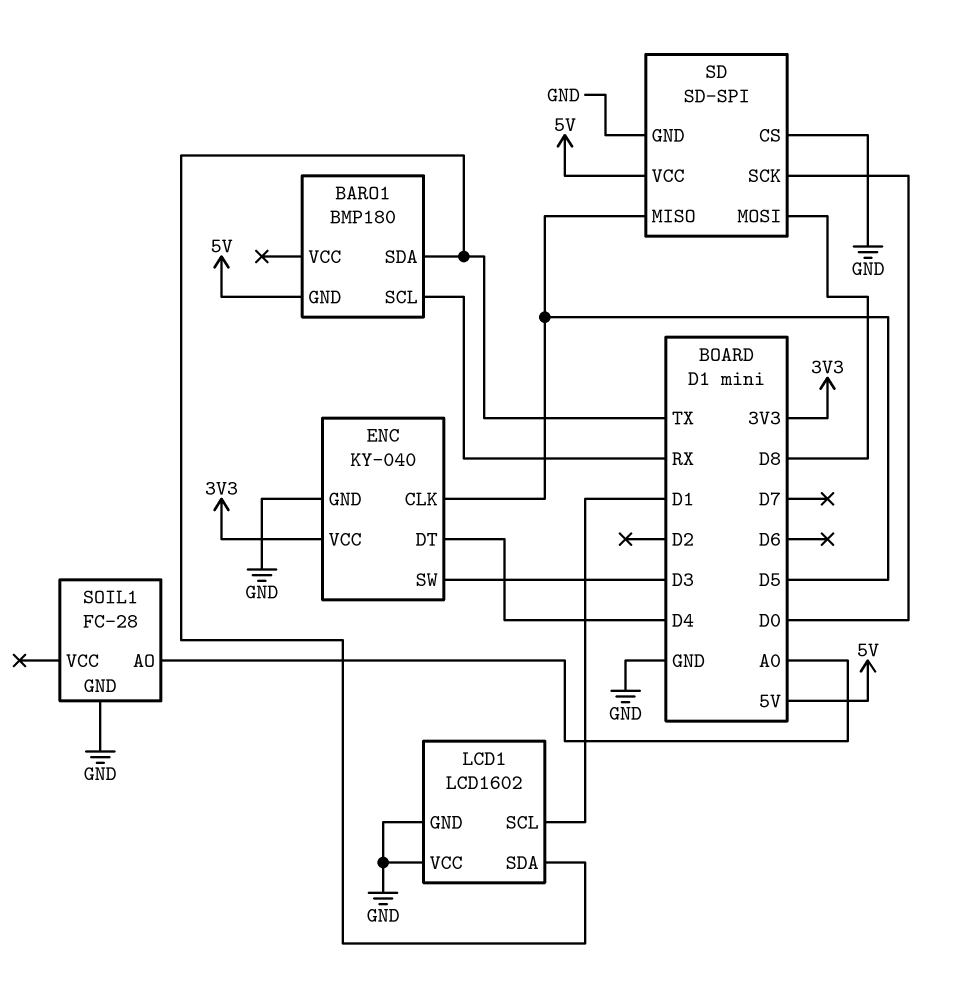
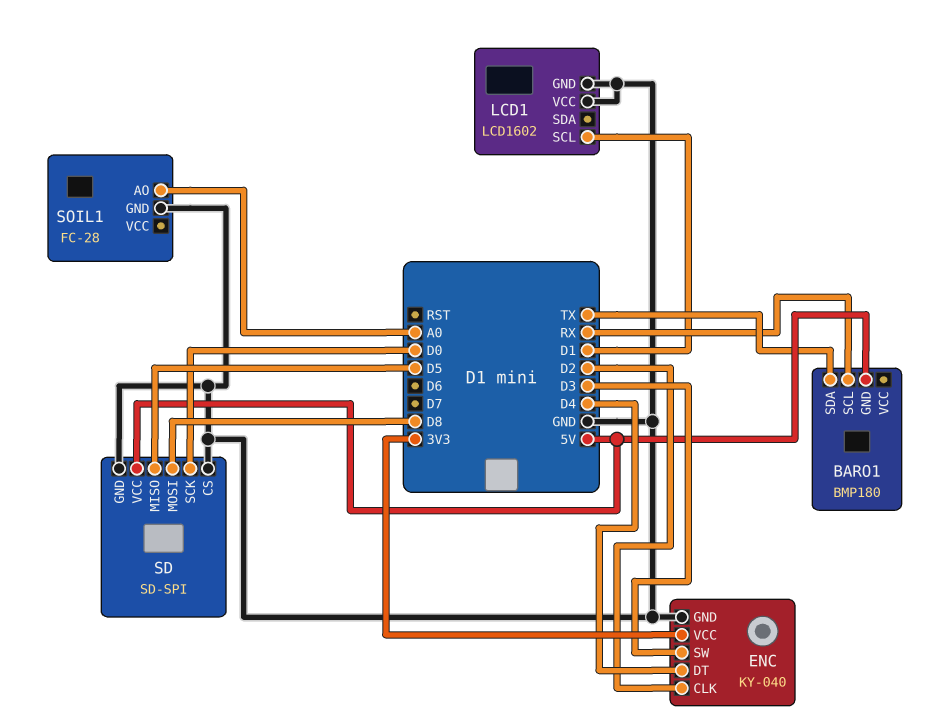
ENC pin CLK: D5 -> D2
LCD1 pin SDA: TX -> none

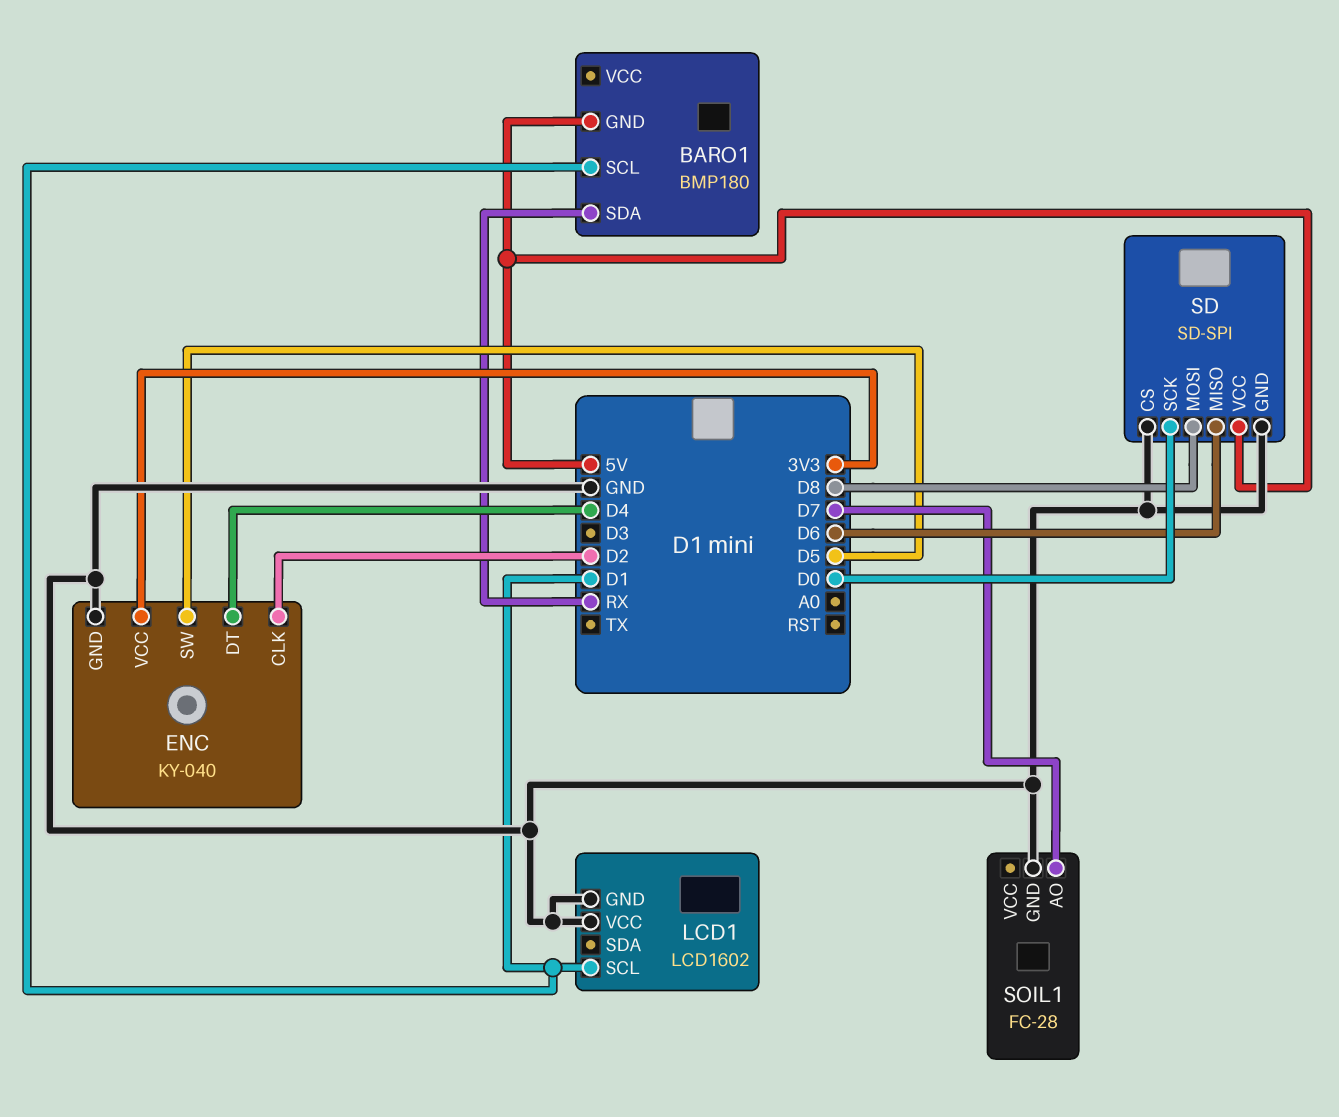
BARO1 pin SCL: RX -> D1
BARO1 pin SDA: TX -> RX
ENC pin SW: D3 -> D5
SD pin MISO: D5 -> D6
SOIL1 pin AO: A0 -> D7

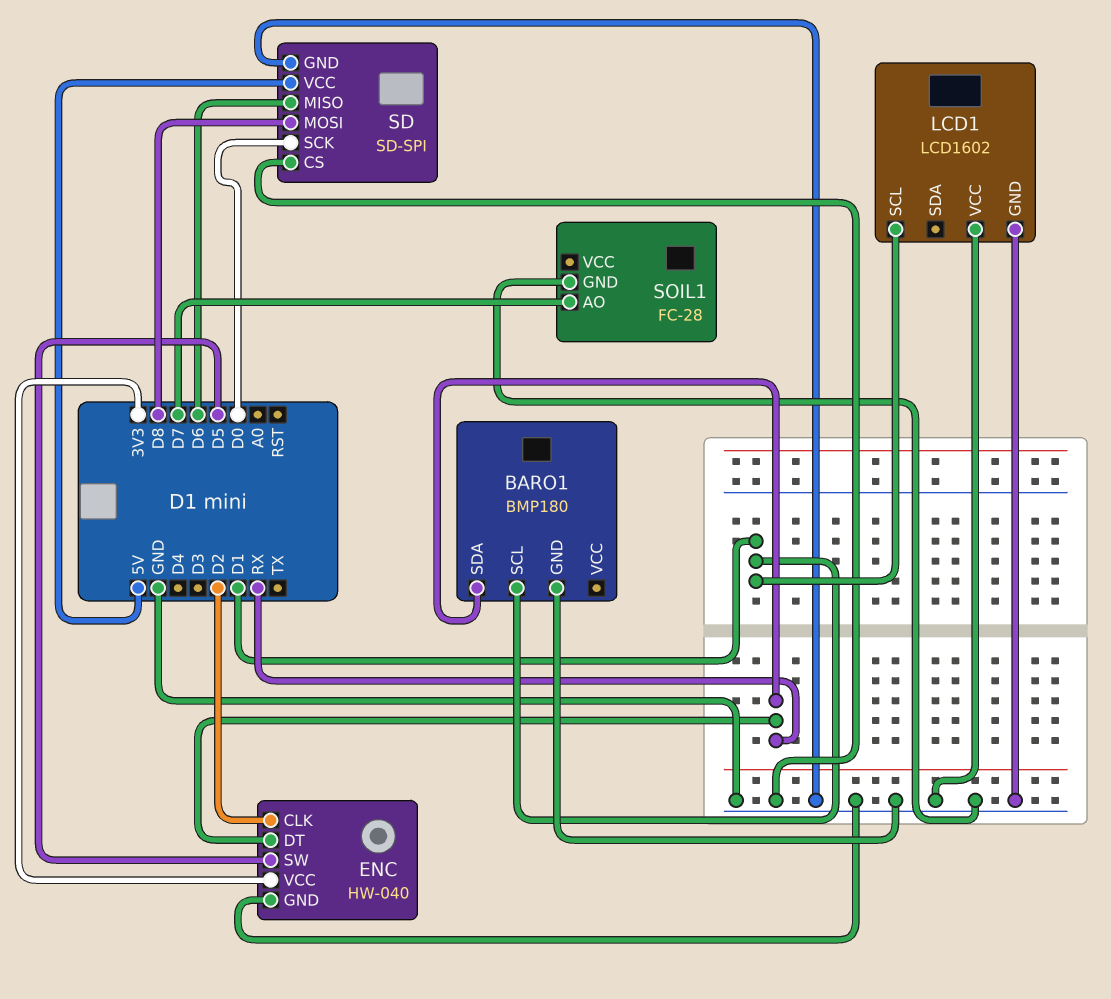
BARO1 pin GND: 5V -> GND
ENC: KY-040 -> HW-040
ENC pin DT: D4 -> RX

